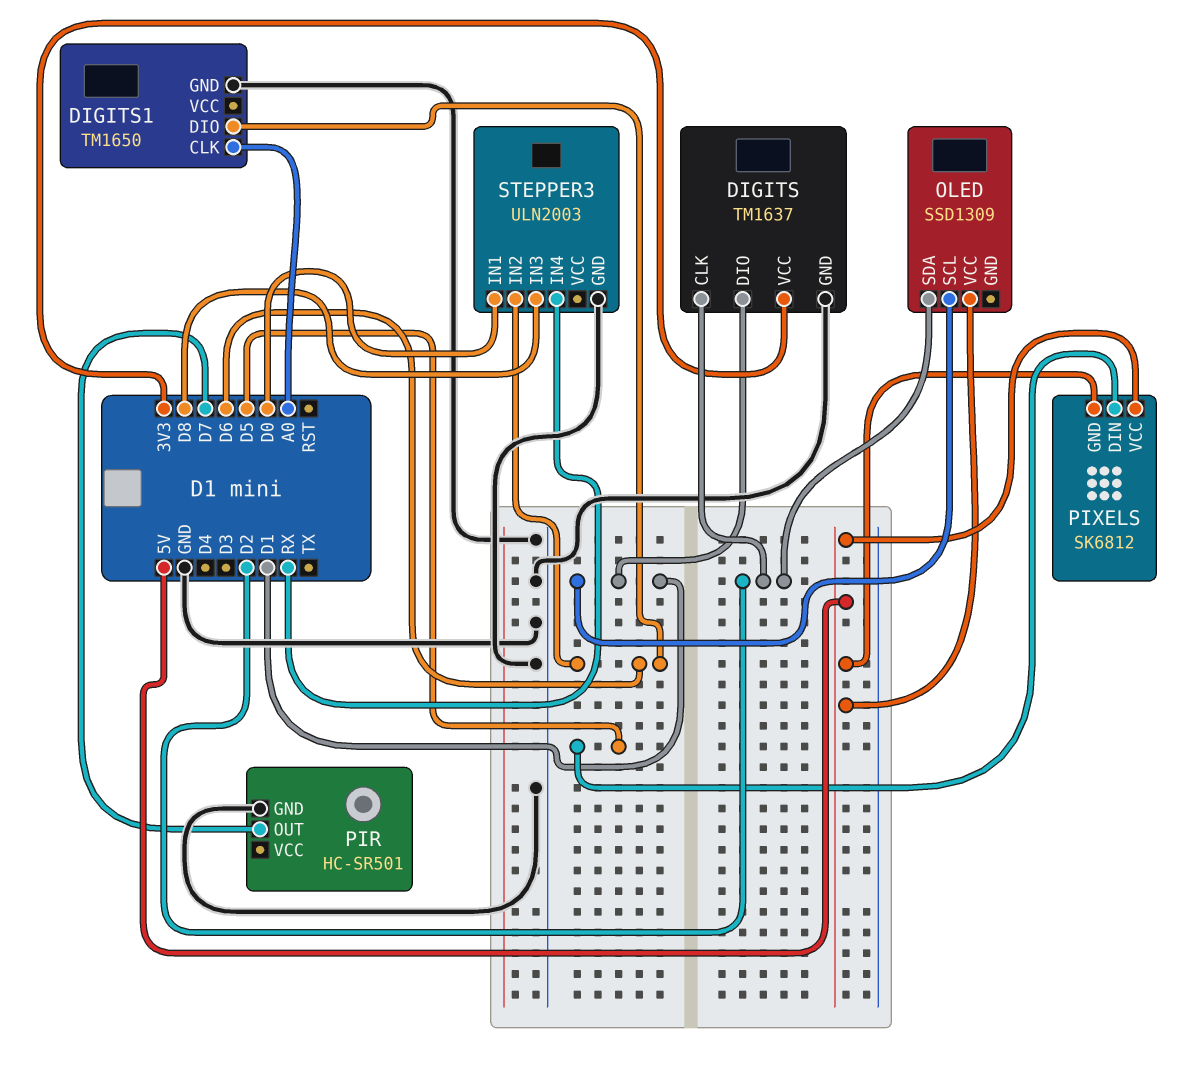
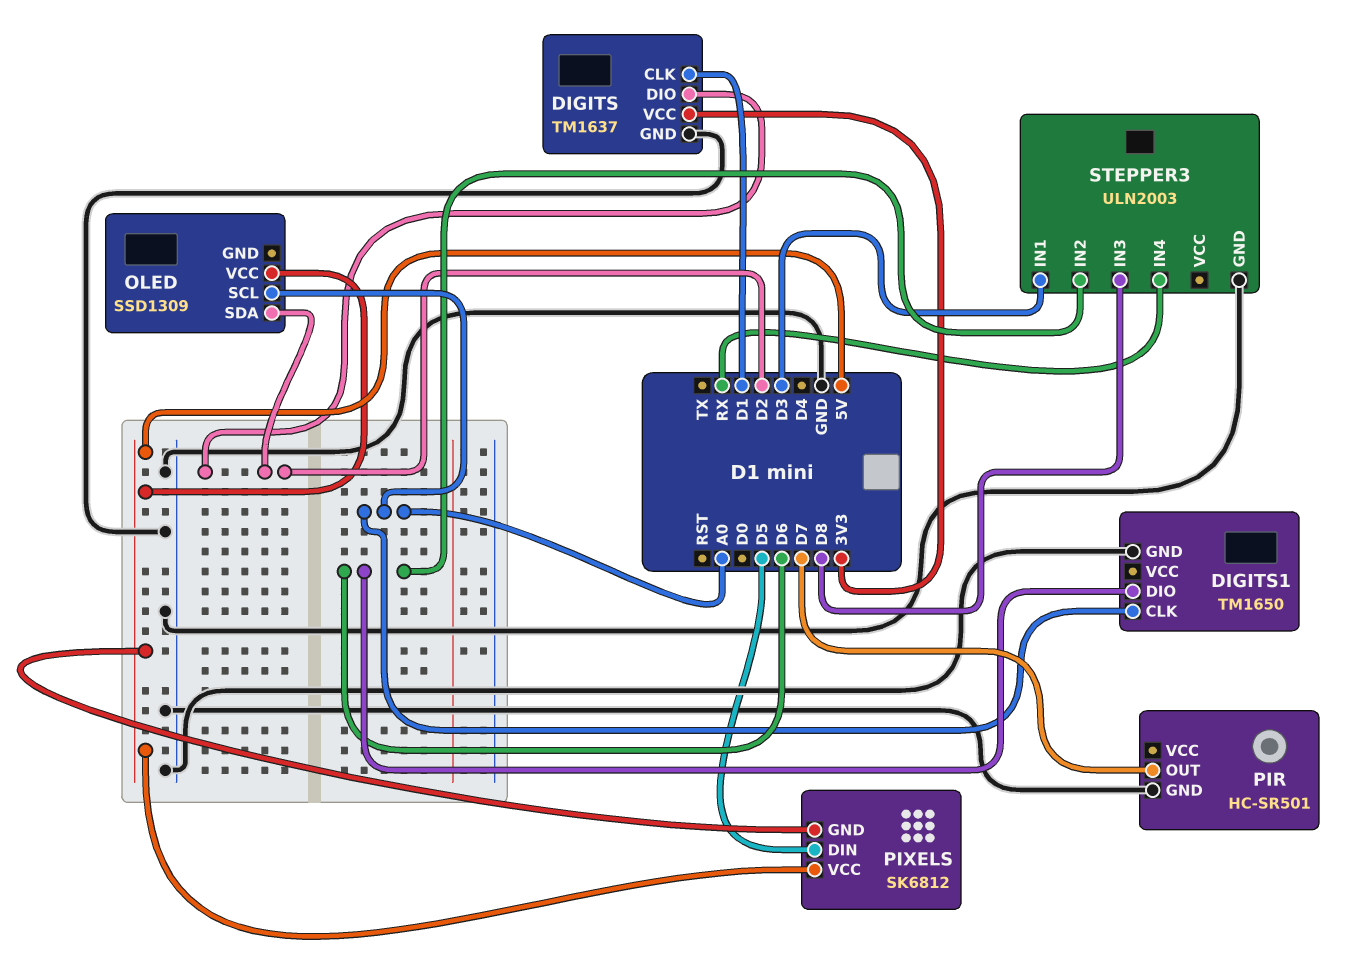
DIGITS pin CLK: D2 -> D1
DIGITS pin DIO: D1 -> D2
OLED pin SCL: D1 -> A0
STEPPER3 pin IN1: D0 -> D3

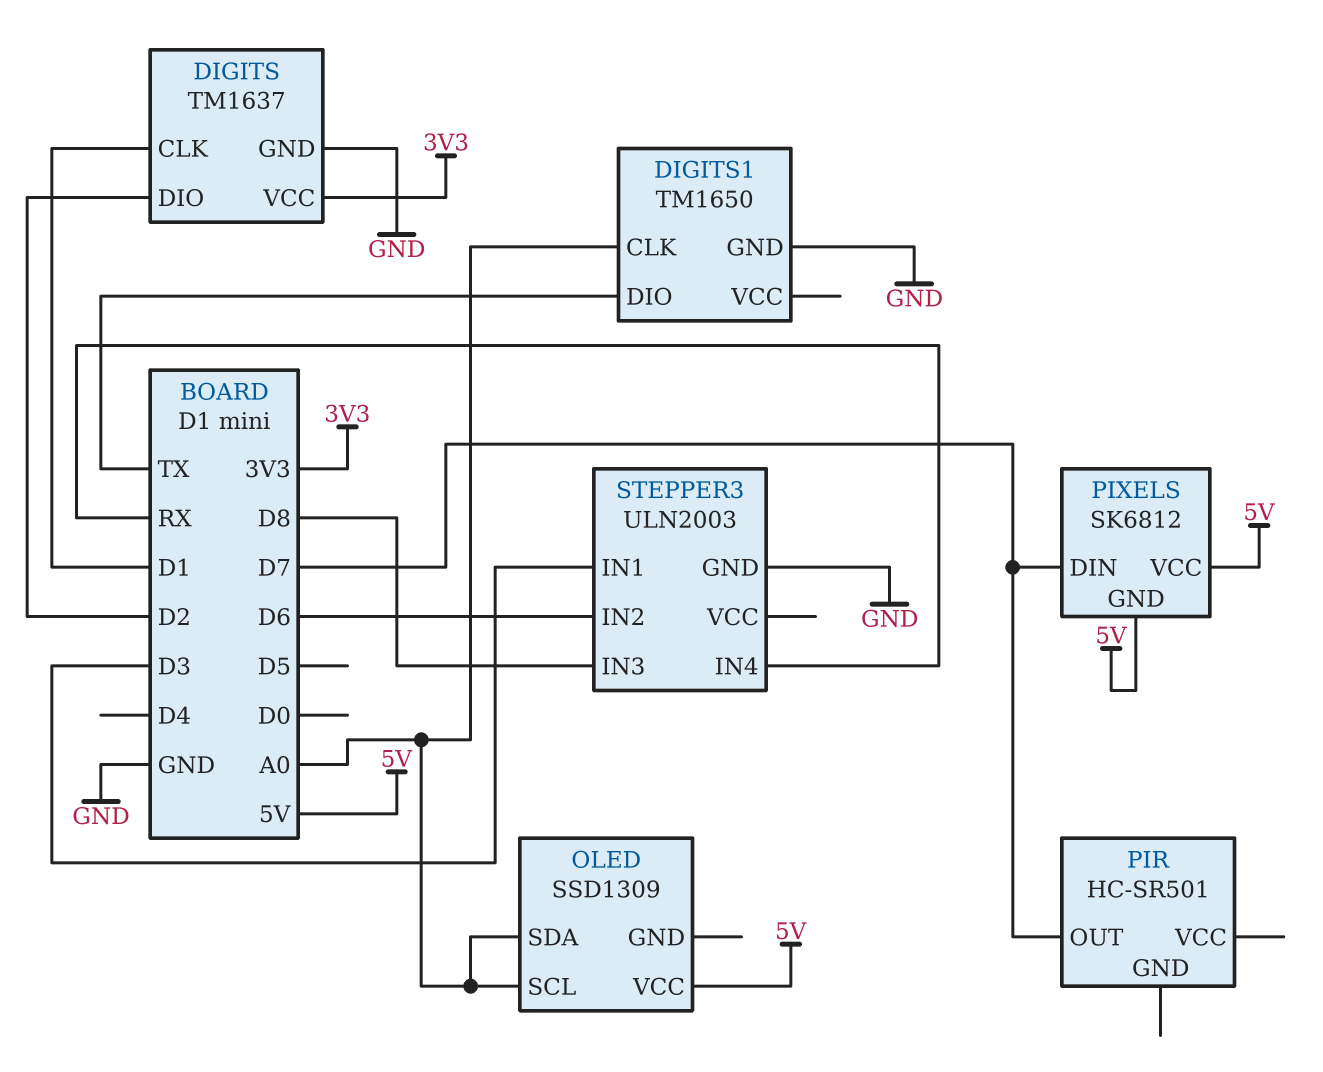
DIGITS1 pin DIO: D6 -> TX
OLED pin SDA: D2 -> A0
PIR pin GND: GND -> none
PIXELS pin DIN: D5 -> D7

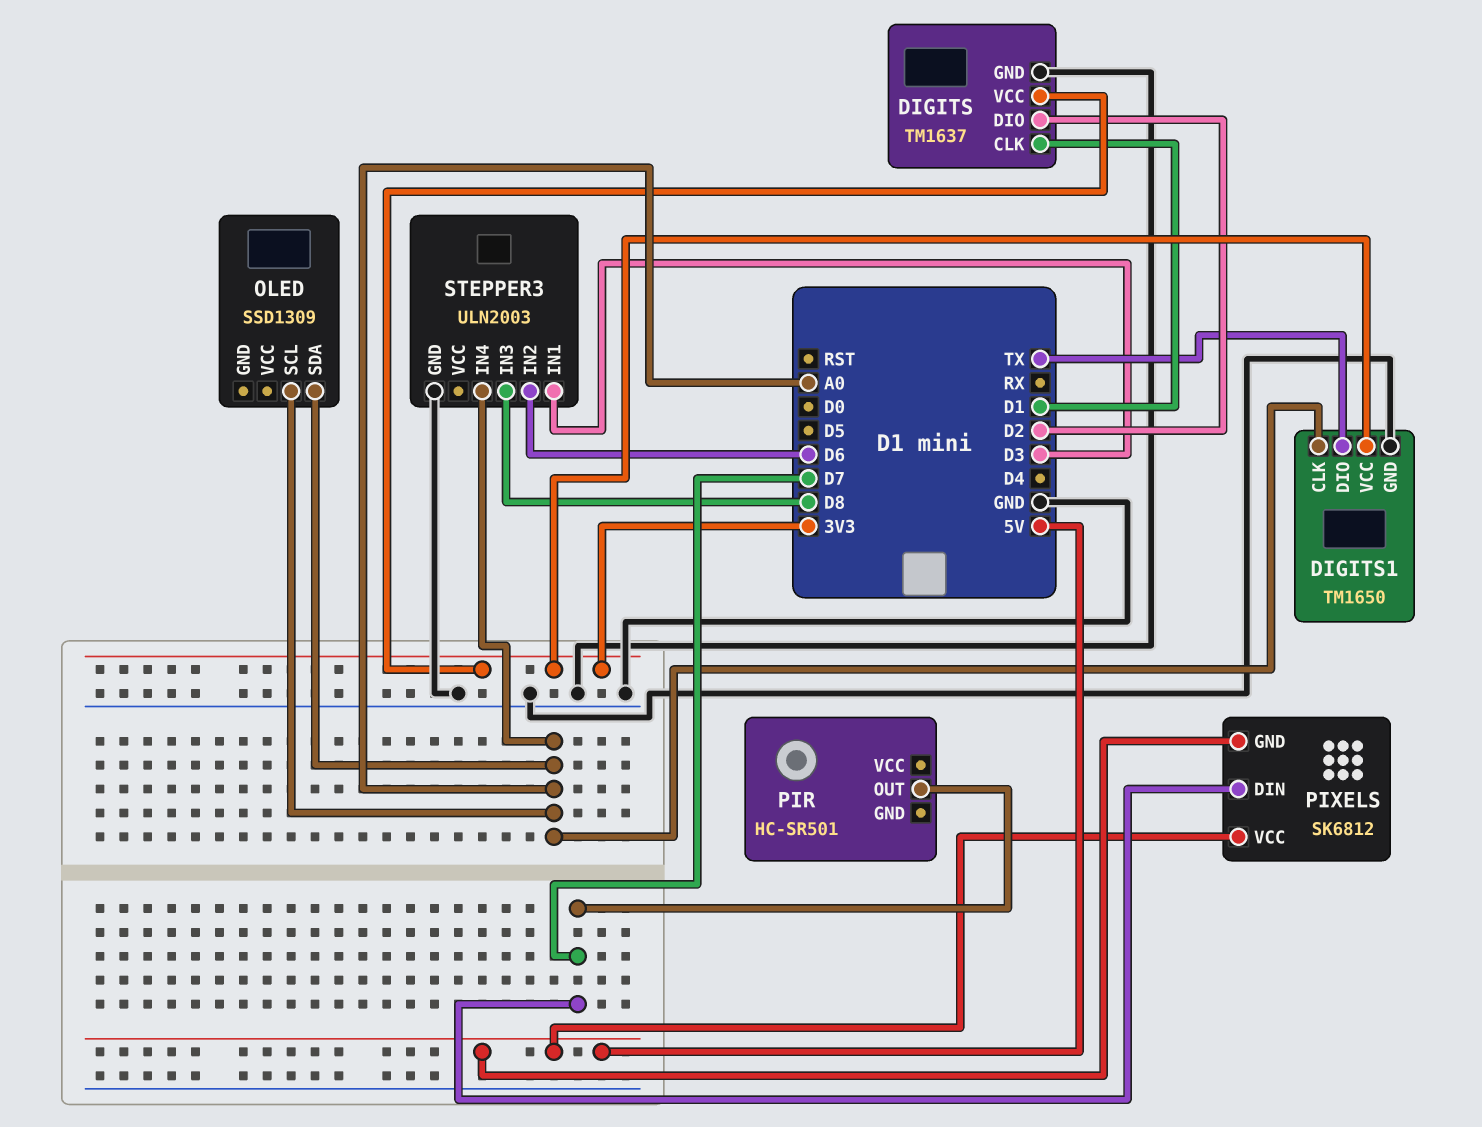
DIGITS1 pin VCC: none -> 3V3
OLED pin VCC: 5V -> none
STEPPER3 pin IN4: RX -> A0

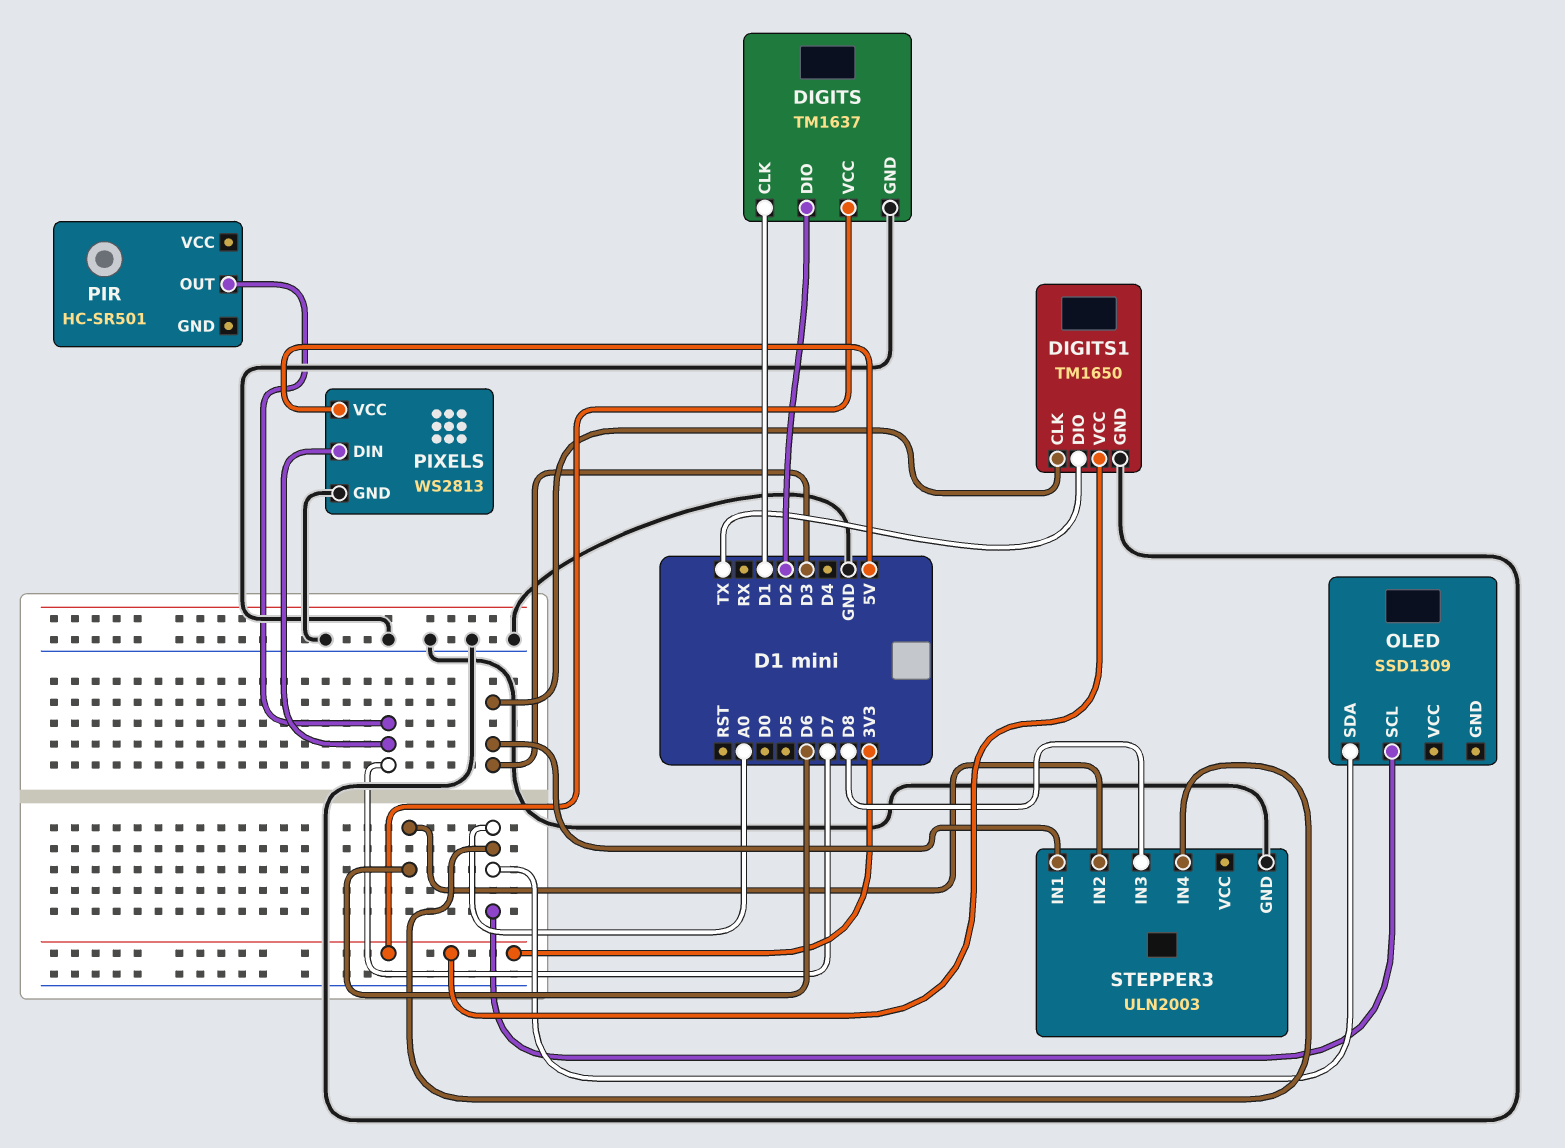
DIGITS1 pin CLK: A0 -> D3
PIXELS: SK6812 -> WS2813
PIXELS pin GND: 5V -> GND

